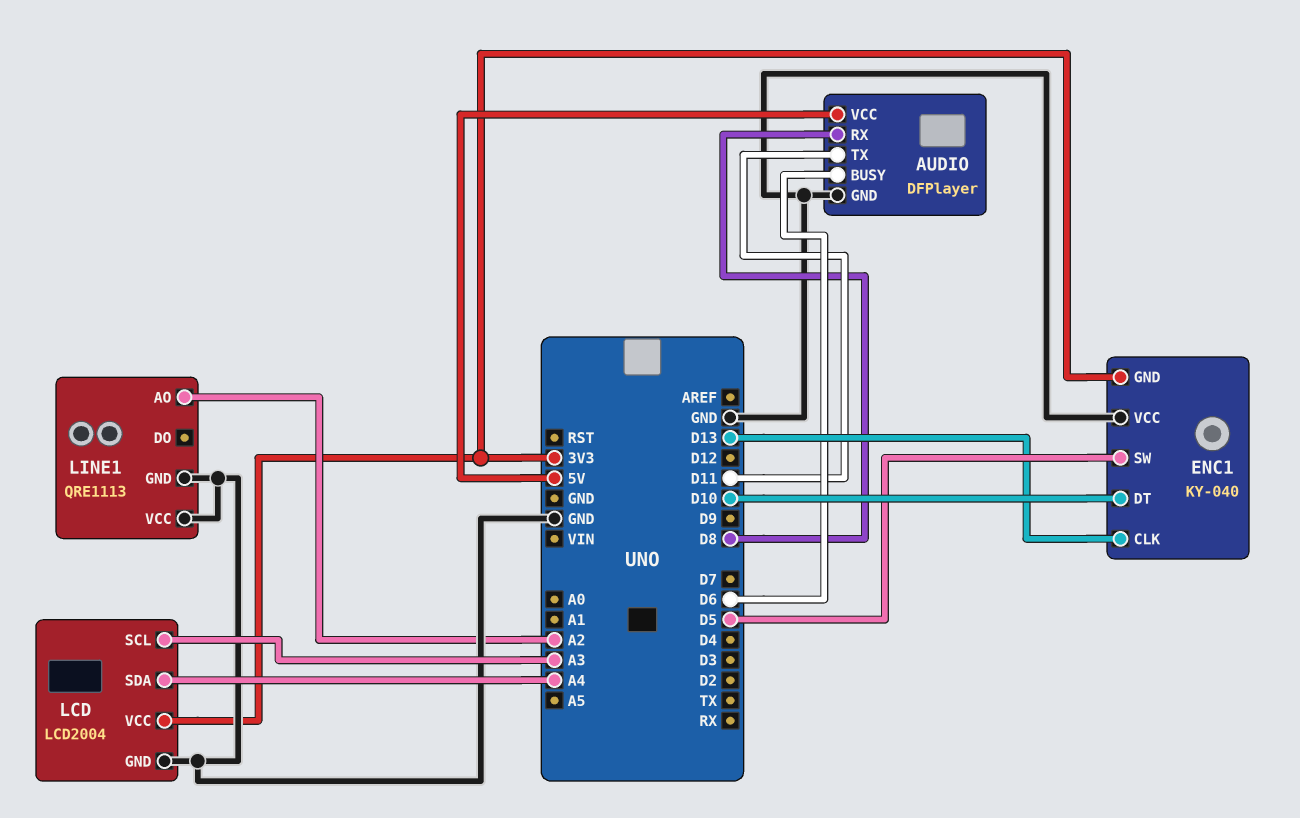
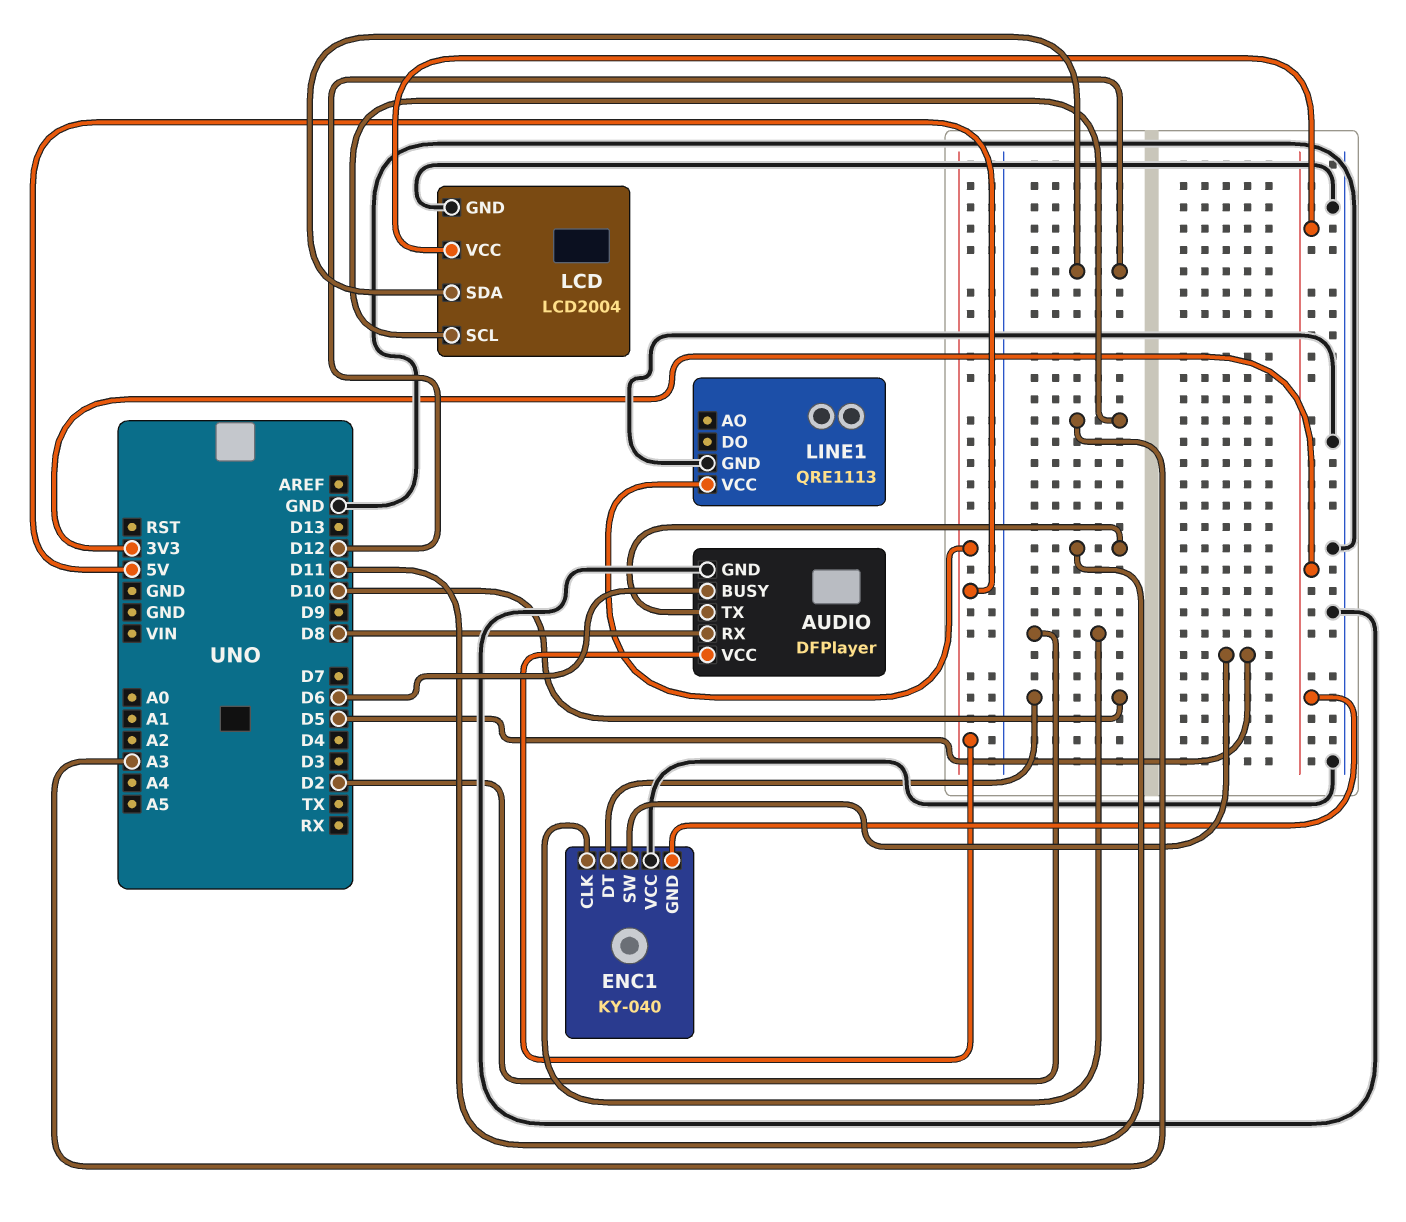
ENC1 pin CLK: D13 -> D2
LCD pin SDA: A4 -> D12
LINE1 pin AO: A2 -> none
LINE1 pin VCC: GND -> 5V

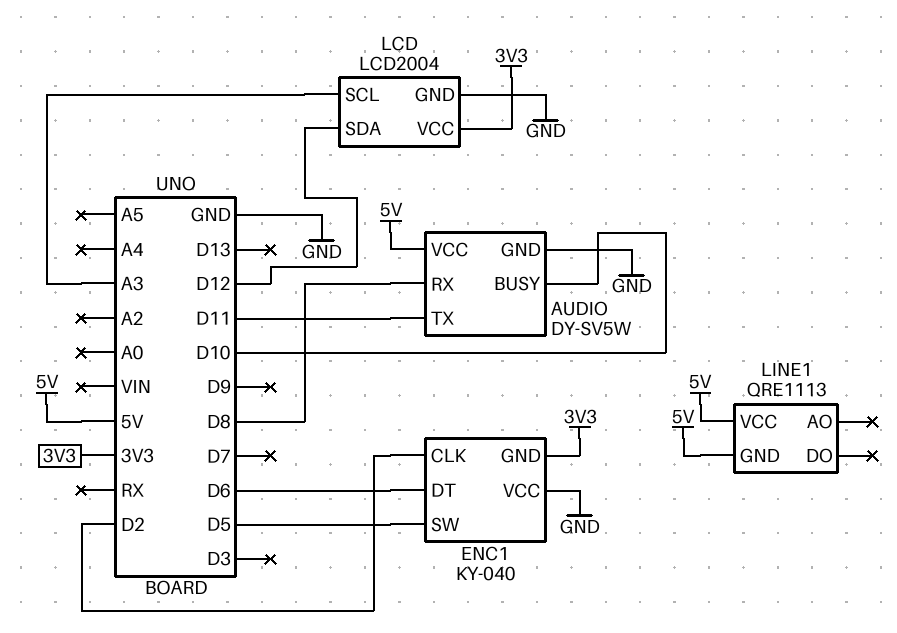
AUDIO: DFPlayer -> DY-SV5W
AUDIO pin BUSY: D6 -> D10
ENC1 pin DT: D10 -> D6
LINE1 pin GND: GND -> 5V

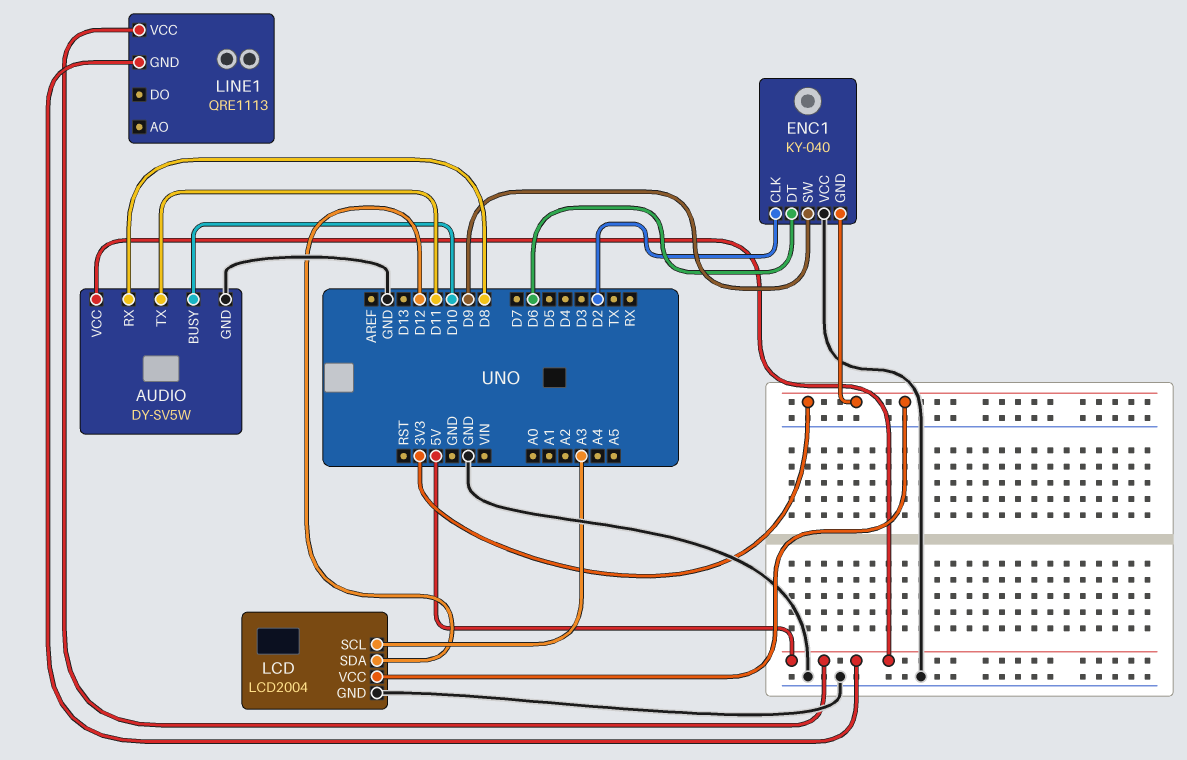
ENC1 pin SW: D5 -> D9

